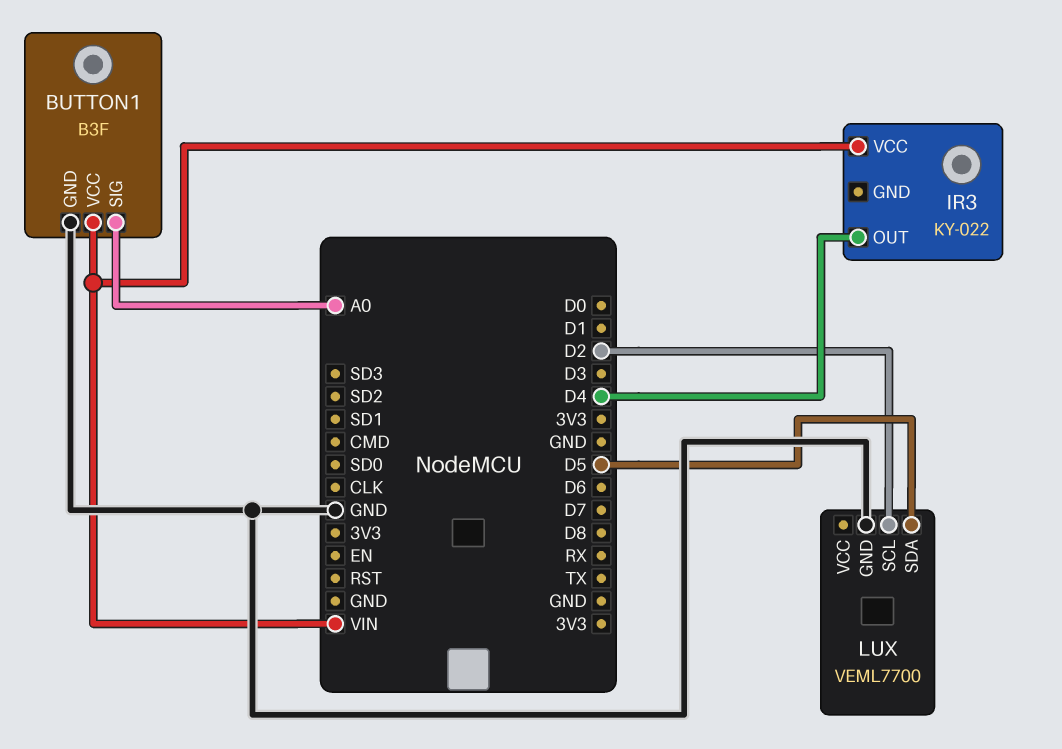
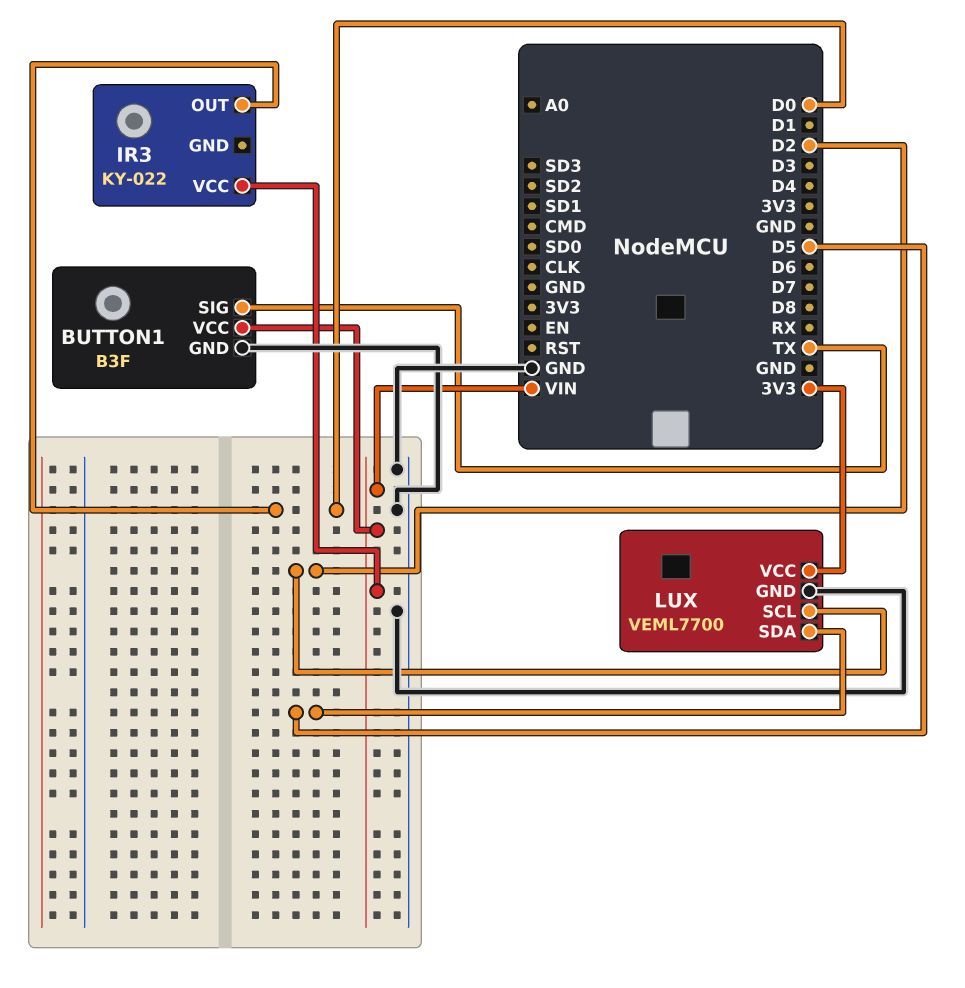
BUTTON1 pin SIG: A0 -> TX
IR3 pin OUT: D4 -> D0
LUX pin VCC: none -> 3V3

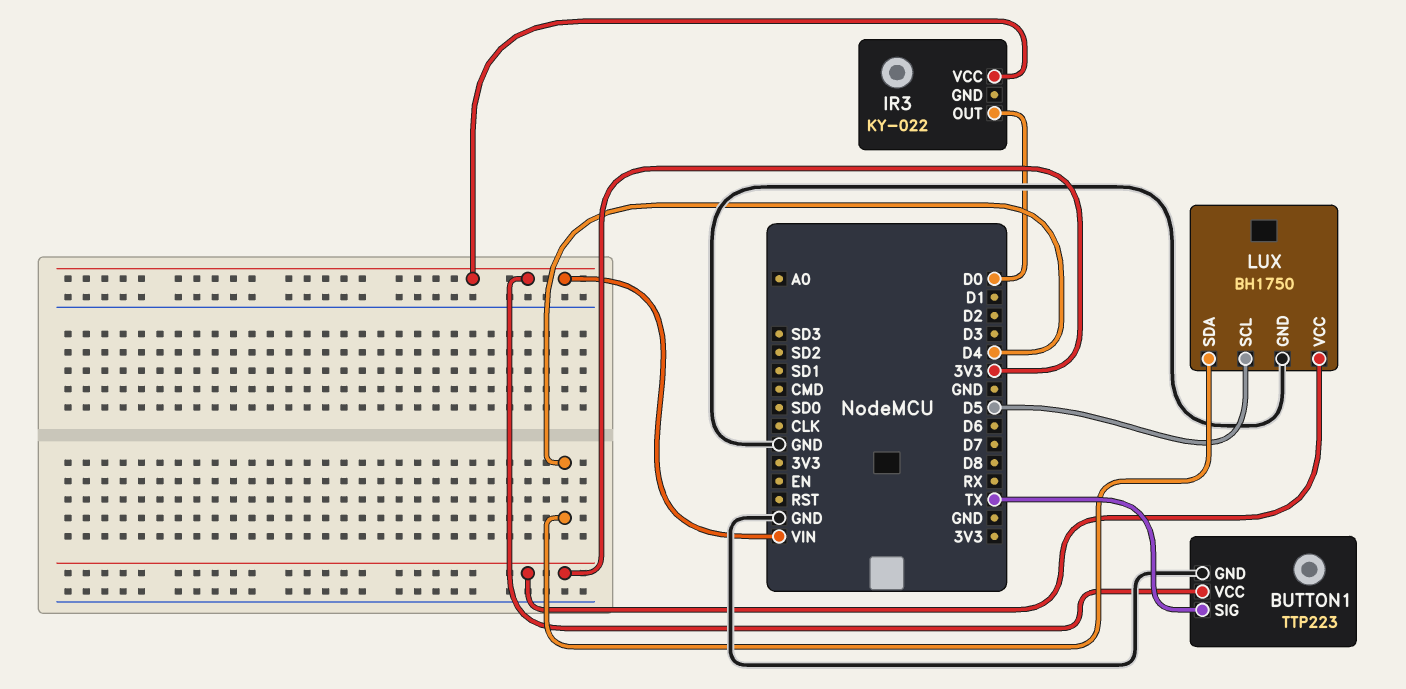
BUTTON1: B3F -> TTP223
LUX: VEML7700 -> BH1750
LUX pin SCL: D2 -> D5
LUX pin SDA: D5 -> D4

